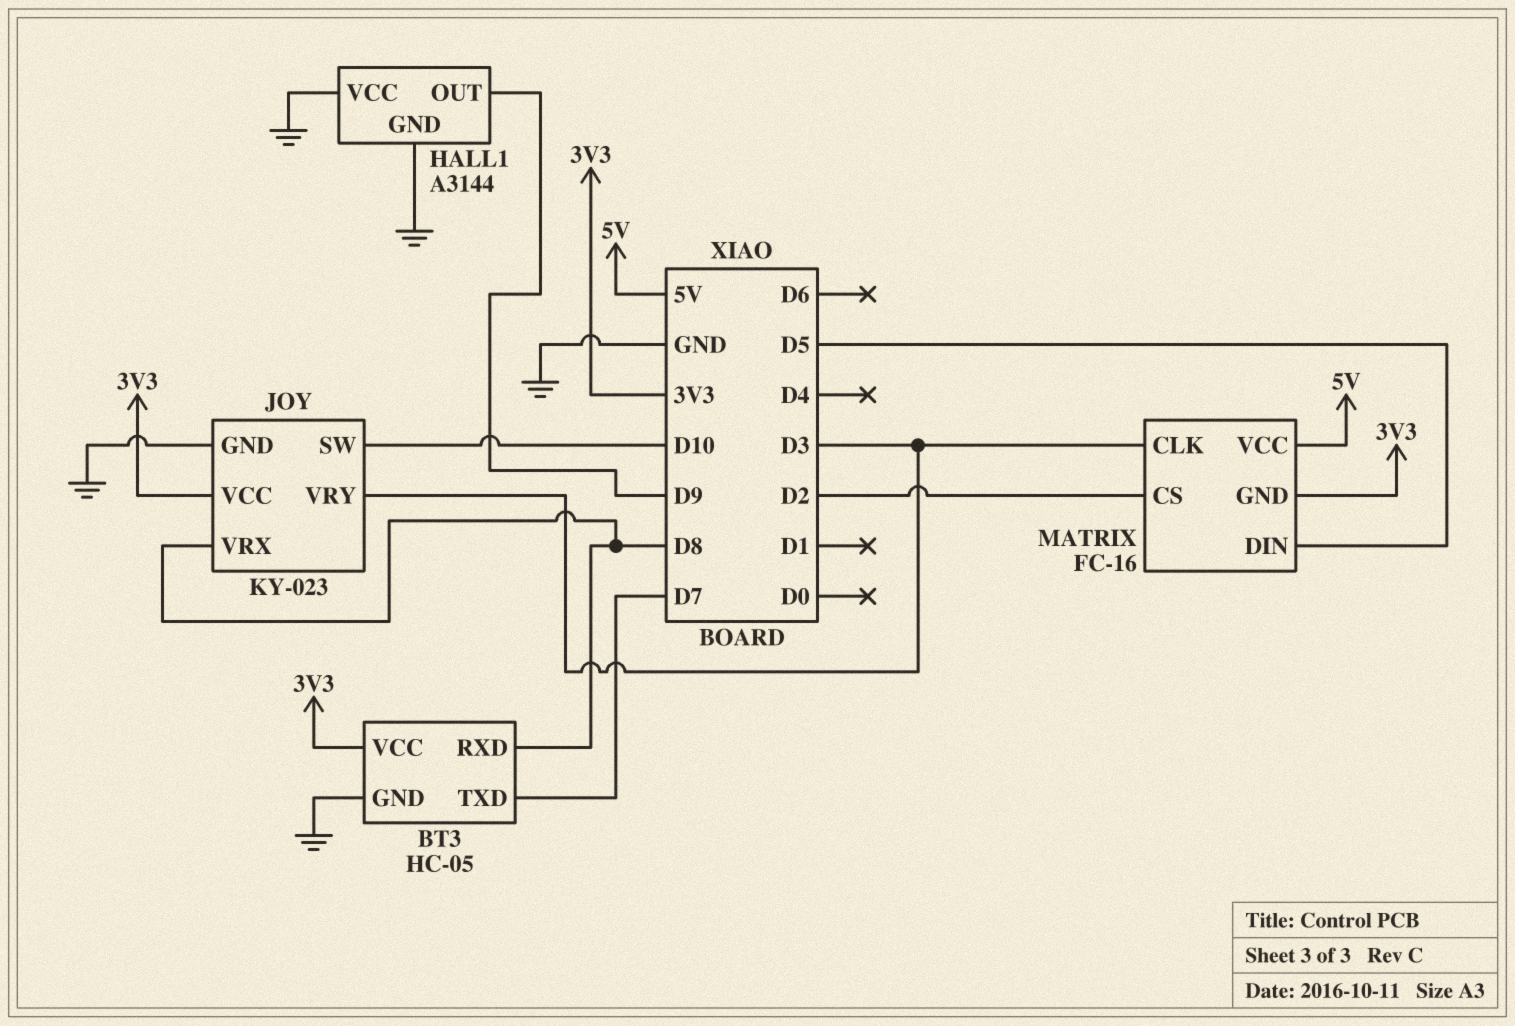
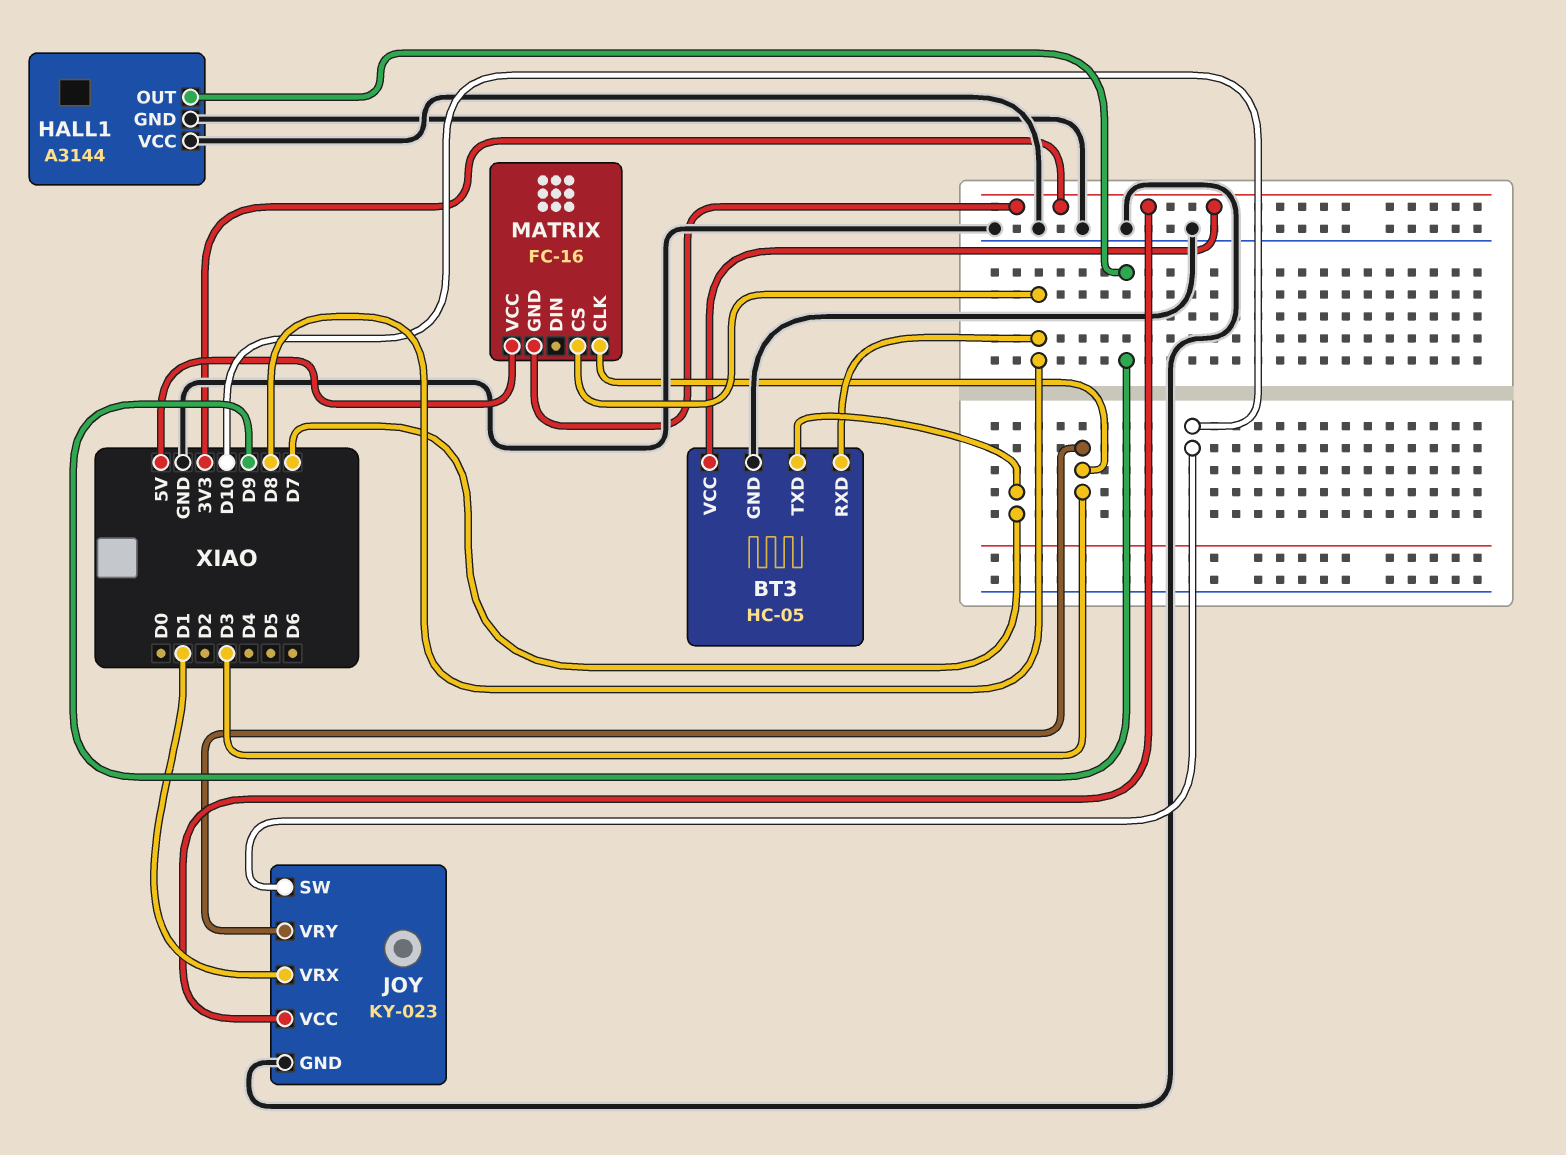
JOY pin VRX: D8 -> D1
MATRIX pin CS: D2 -> D8
MATRIX pin DIN: D5 -> none

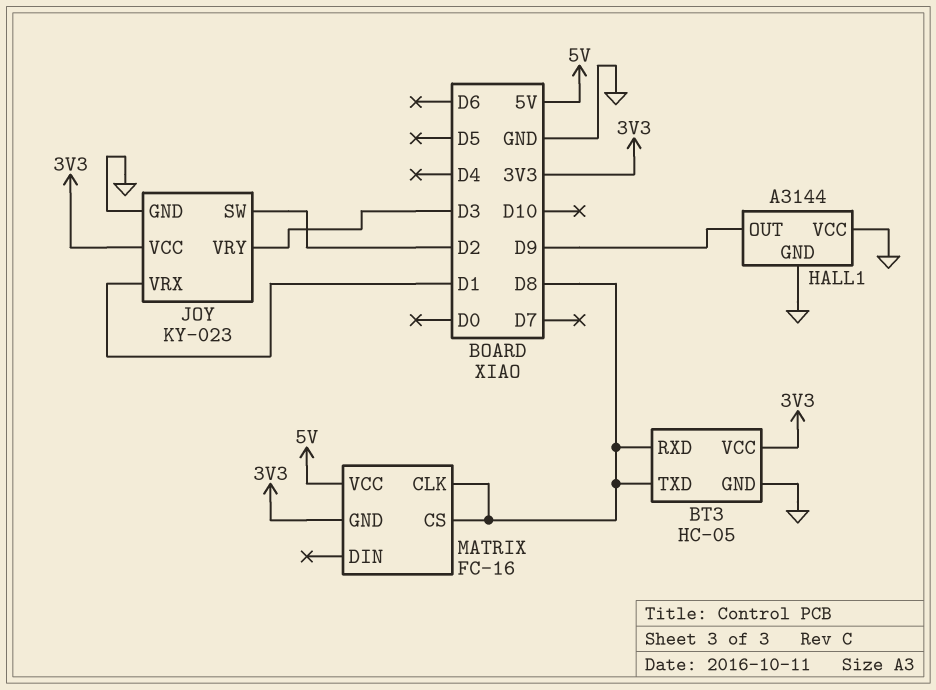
BT3 pin TXD: D7 -> D8
JOY pin SW: D10 -> D2
MATRIX pin CLK: D3 -> D8

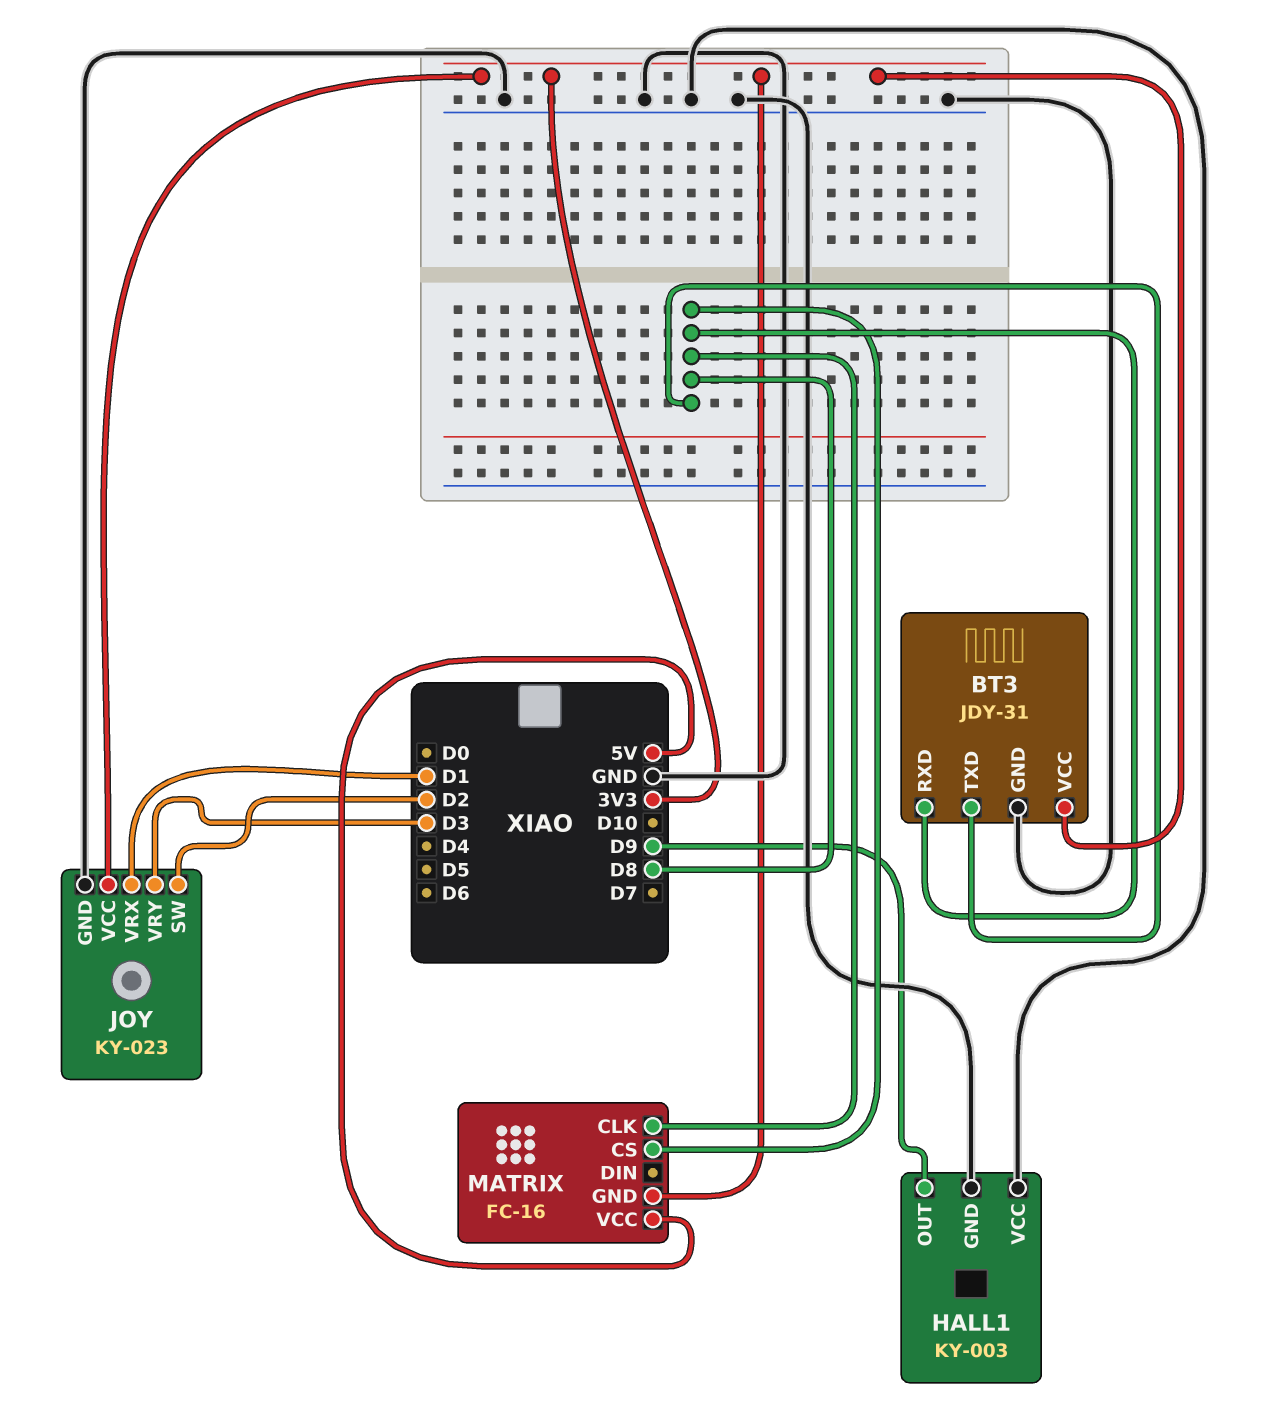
BT3: HC-05 -> JDY-31
HALL1: A3144 -> KY-003

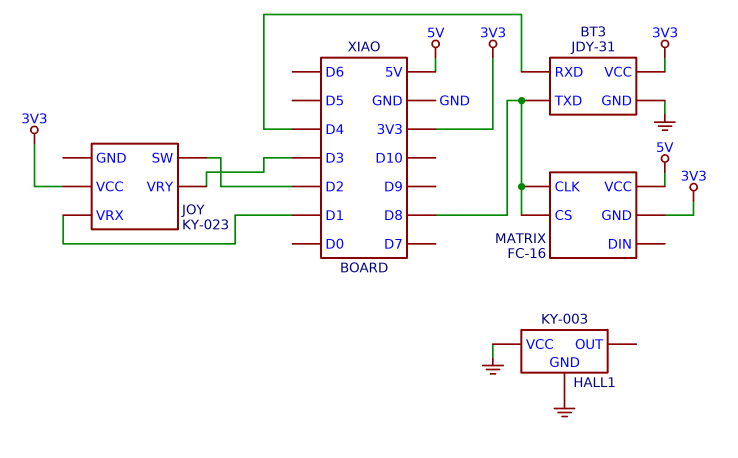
BT3 pin RXD: D8 -> D4
HALL1 pin OUT: D9 -> none
JOY pin GND: GND -> none

